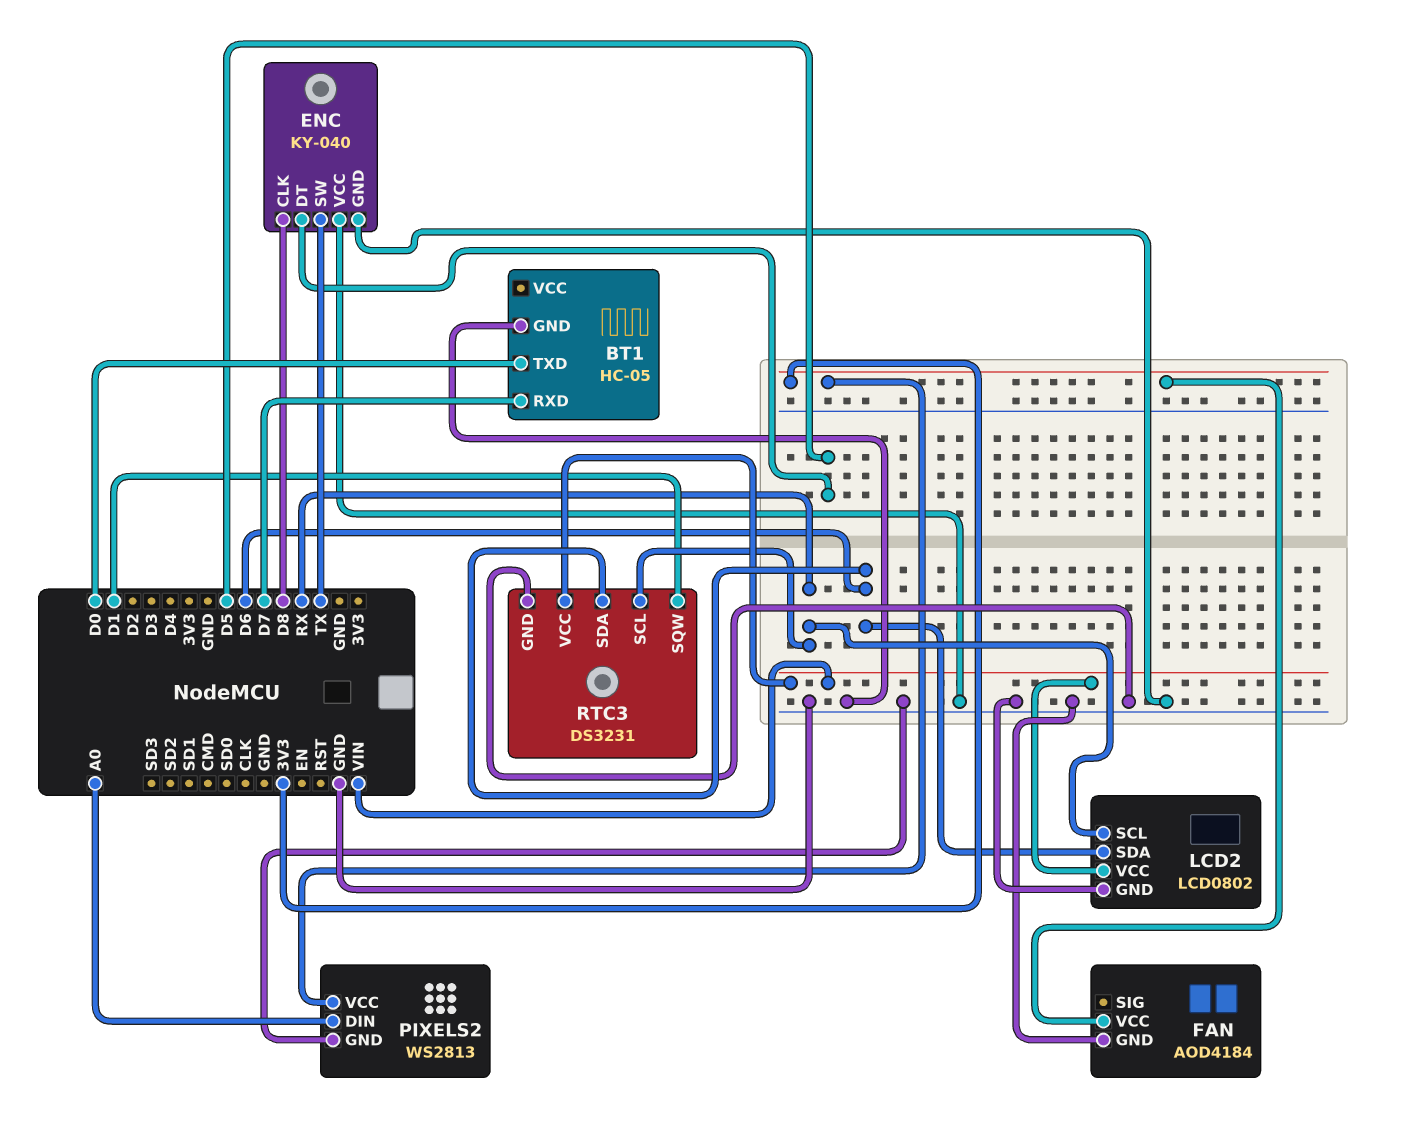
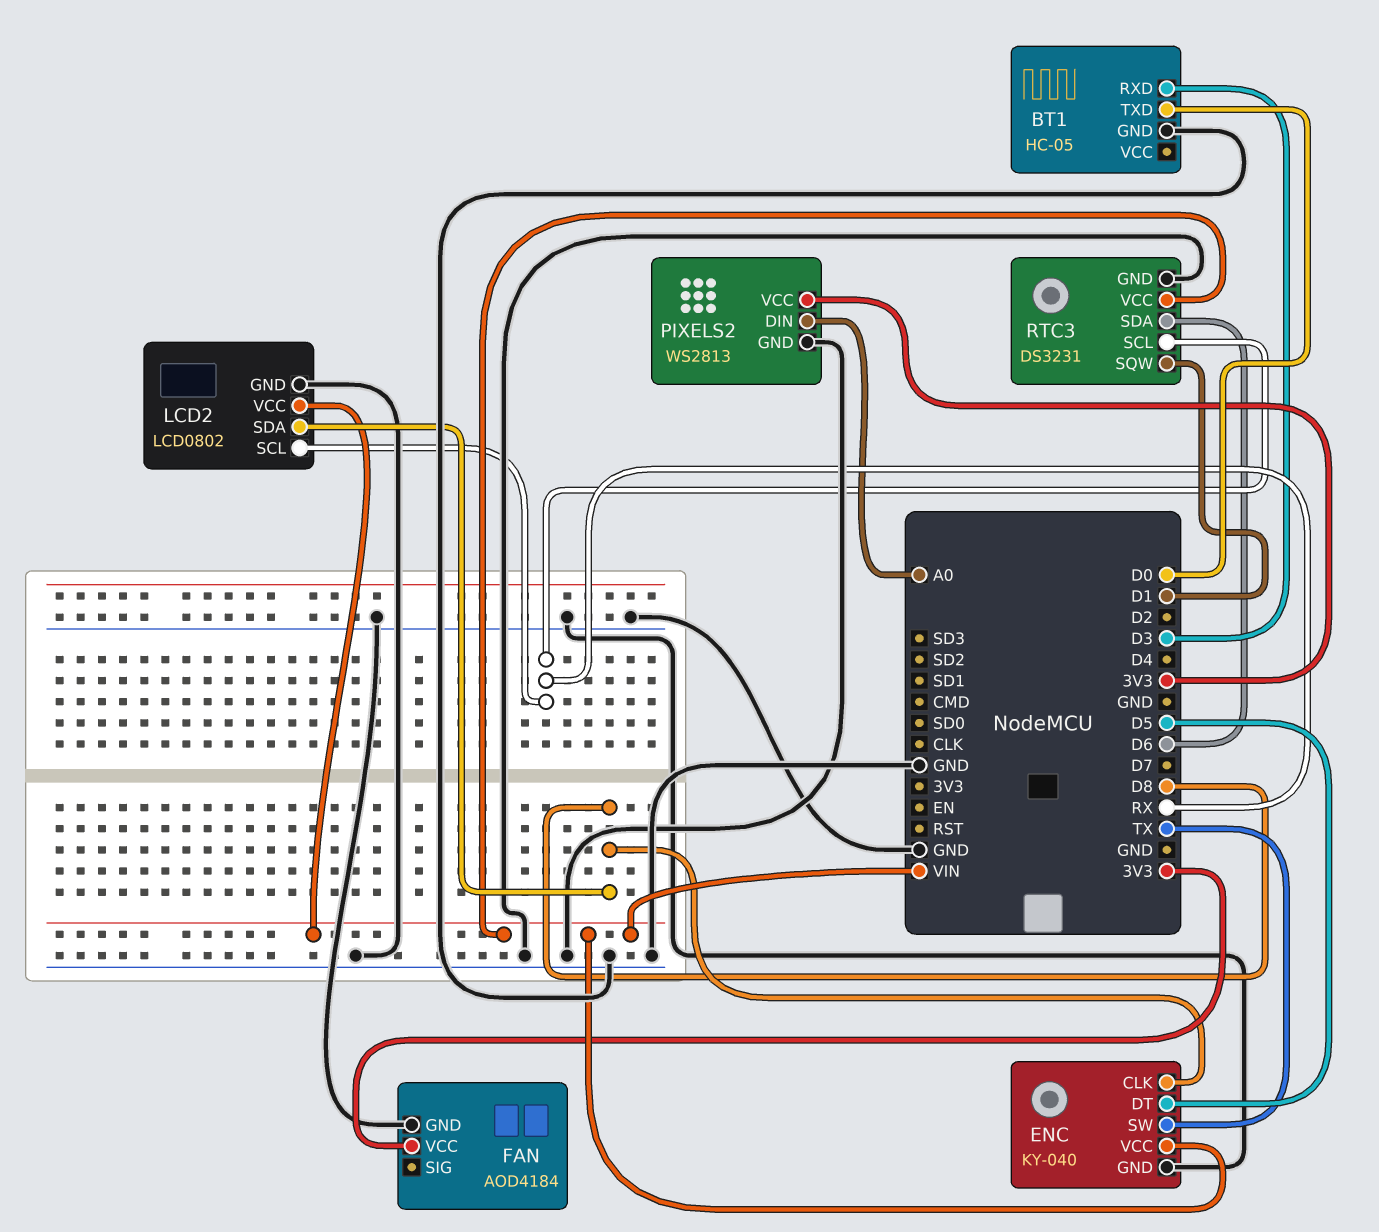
BT1 pin RXD: D7 -> D3
ENC pin VCC: GND -> VIN
LCD2 pin SDA: D6 -> D8

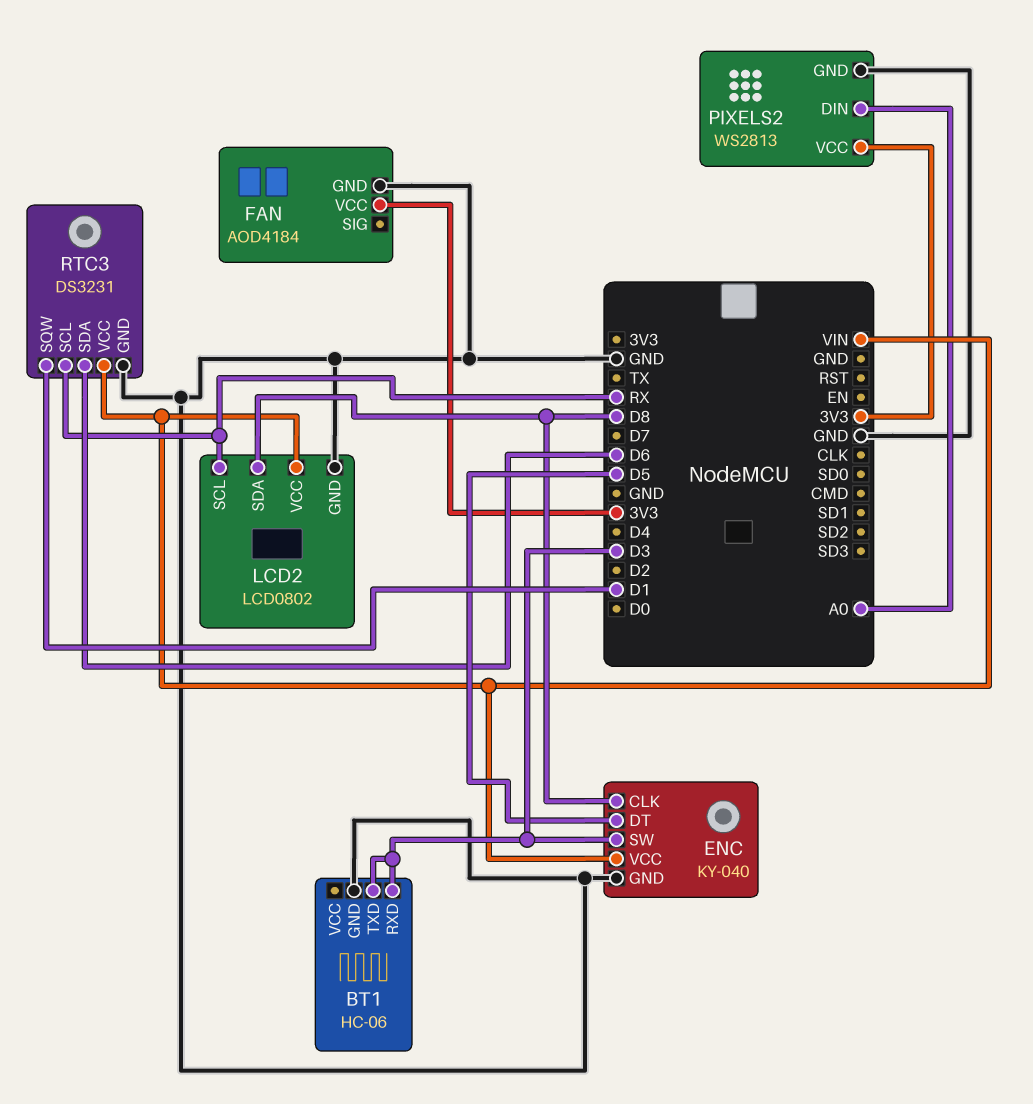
BT1: HC-05 -> HC-06
BT1 pin TXD: D0 -> D3
ENC pin SW: TX -> D3

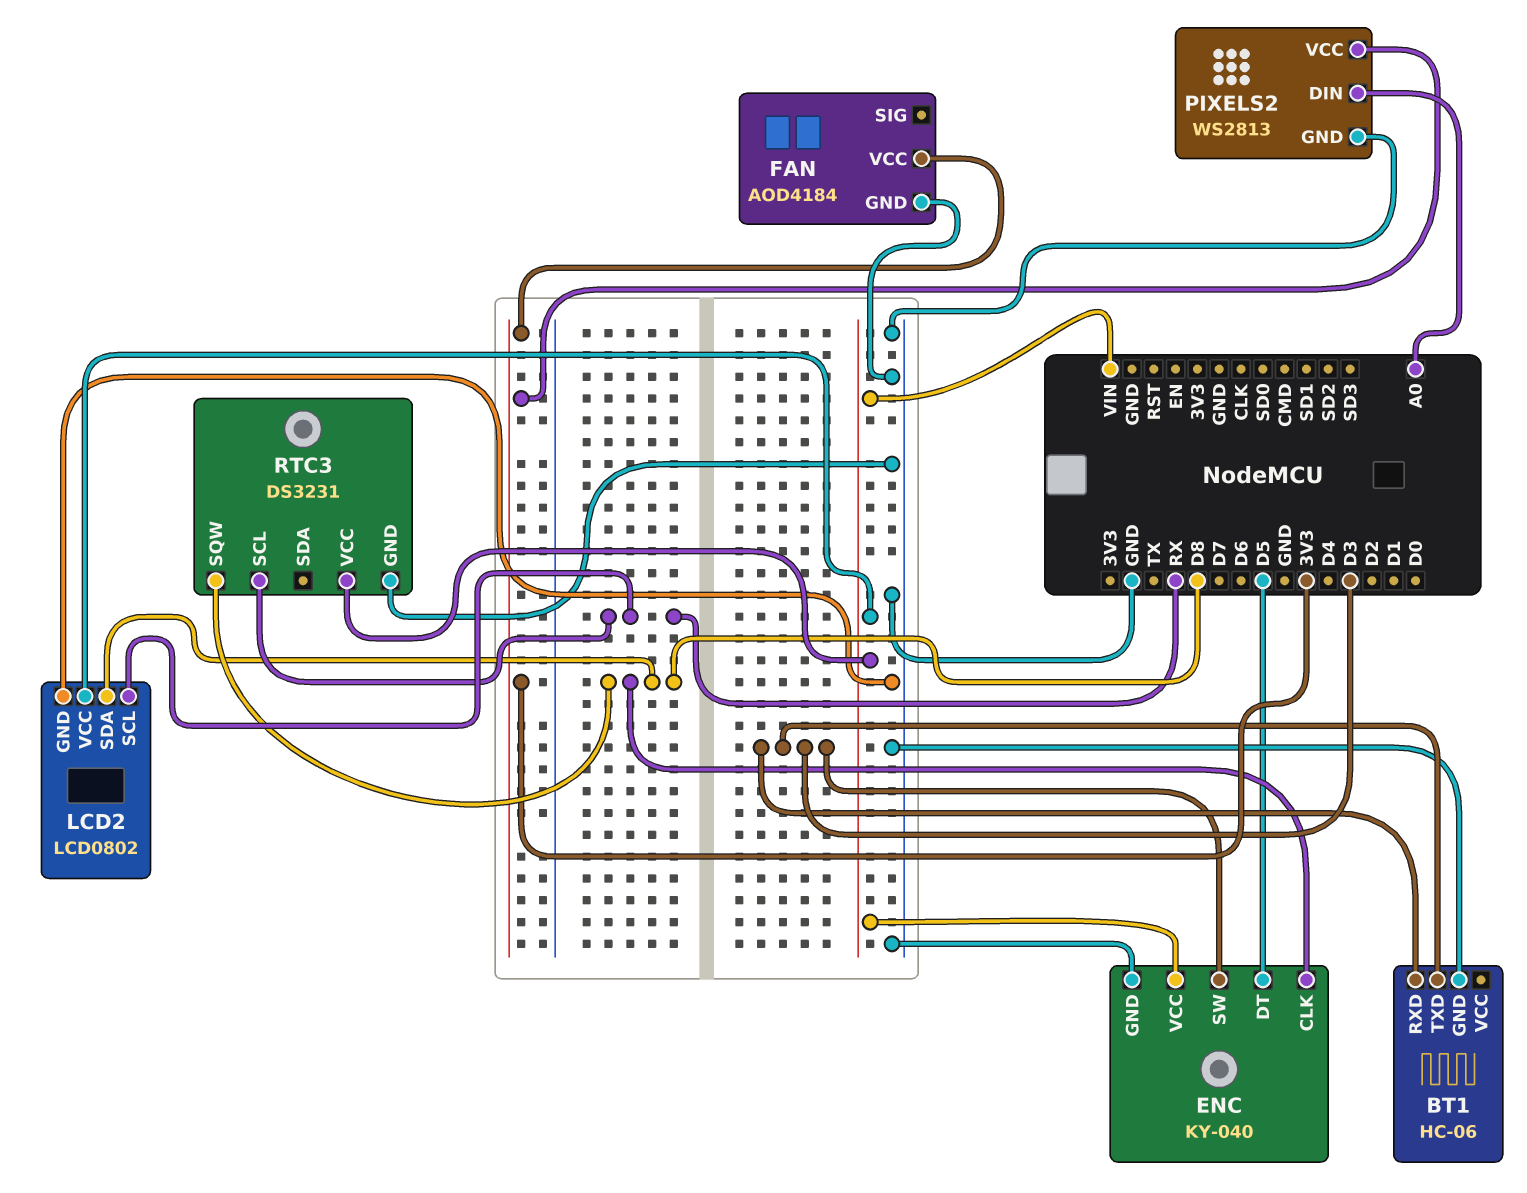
RTC3 pin SDA: D6 -> none
RTC3 pin SQW: D1 -> D8

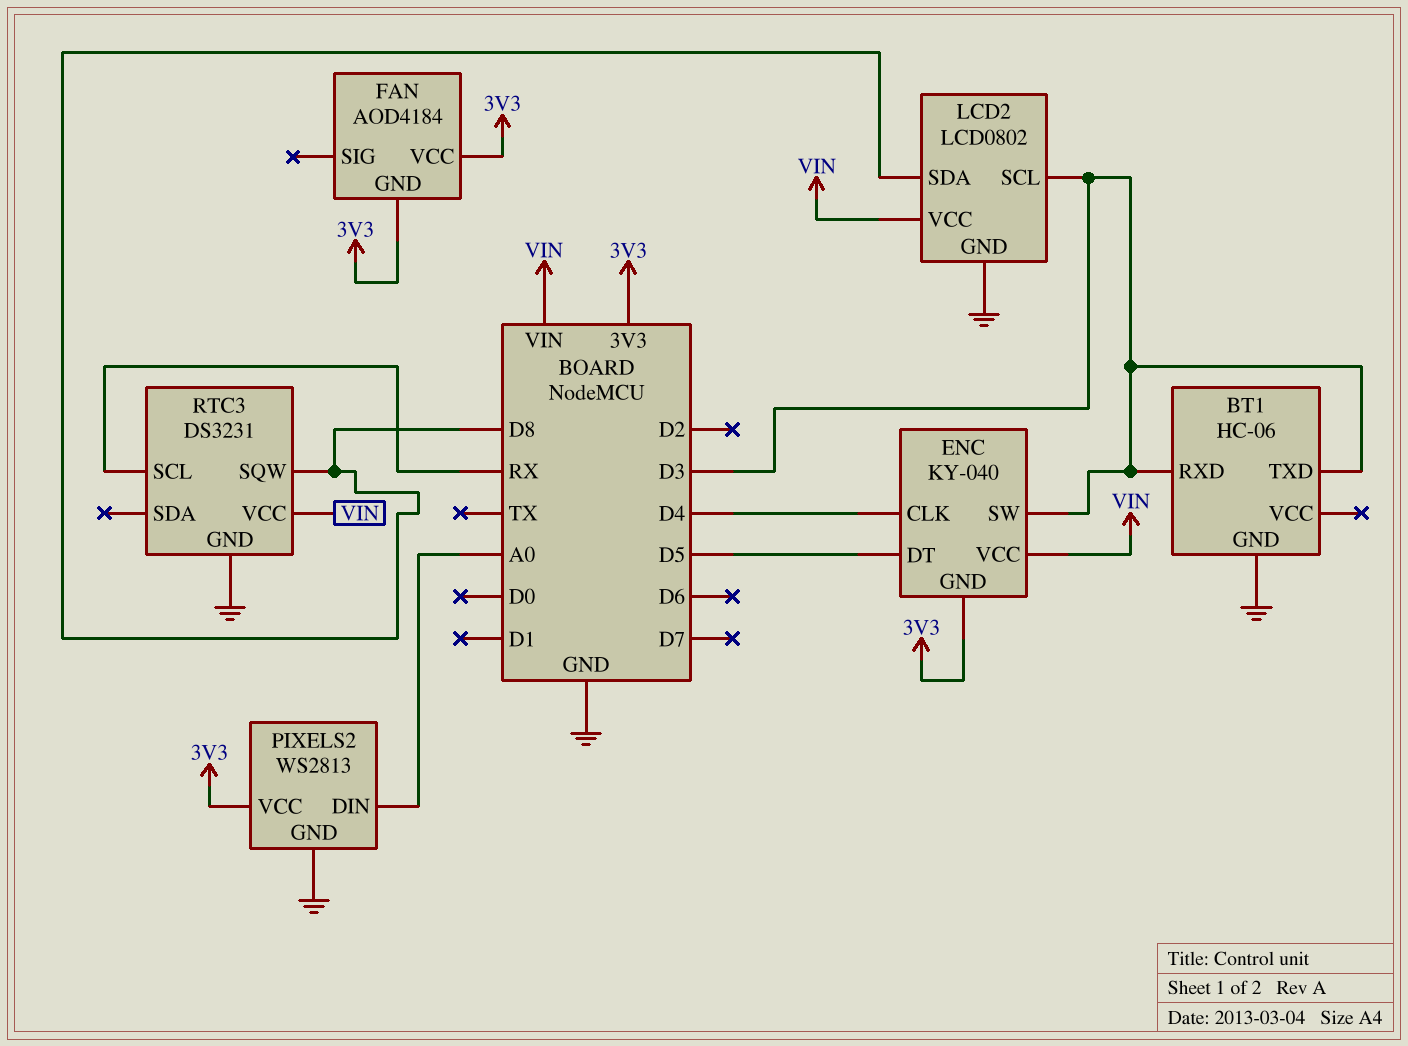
ENC pin CLK: D8 -> D4
ENC pin GND: GND -> 3V3
FAN pin GND: GND -> 3V3
LCD2 pin SCL: RX -> D3

